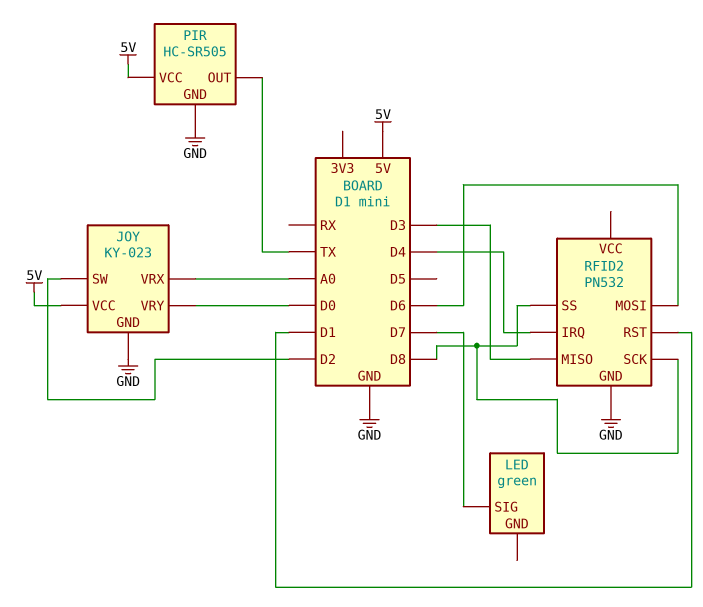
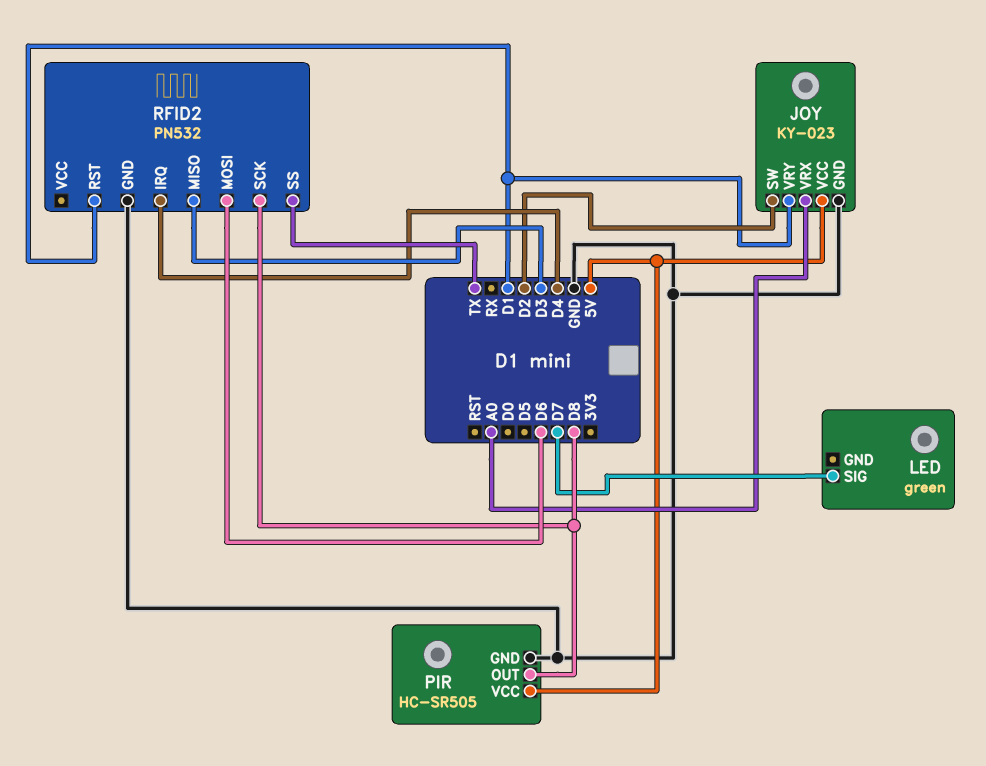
JOY pin VRY: D0 -> D1
PIR pin OUT: TX -> D8
RFID2 pin SS: D8 -> TX

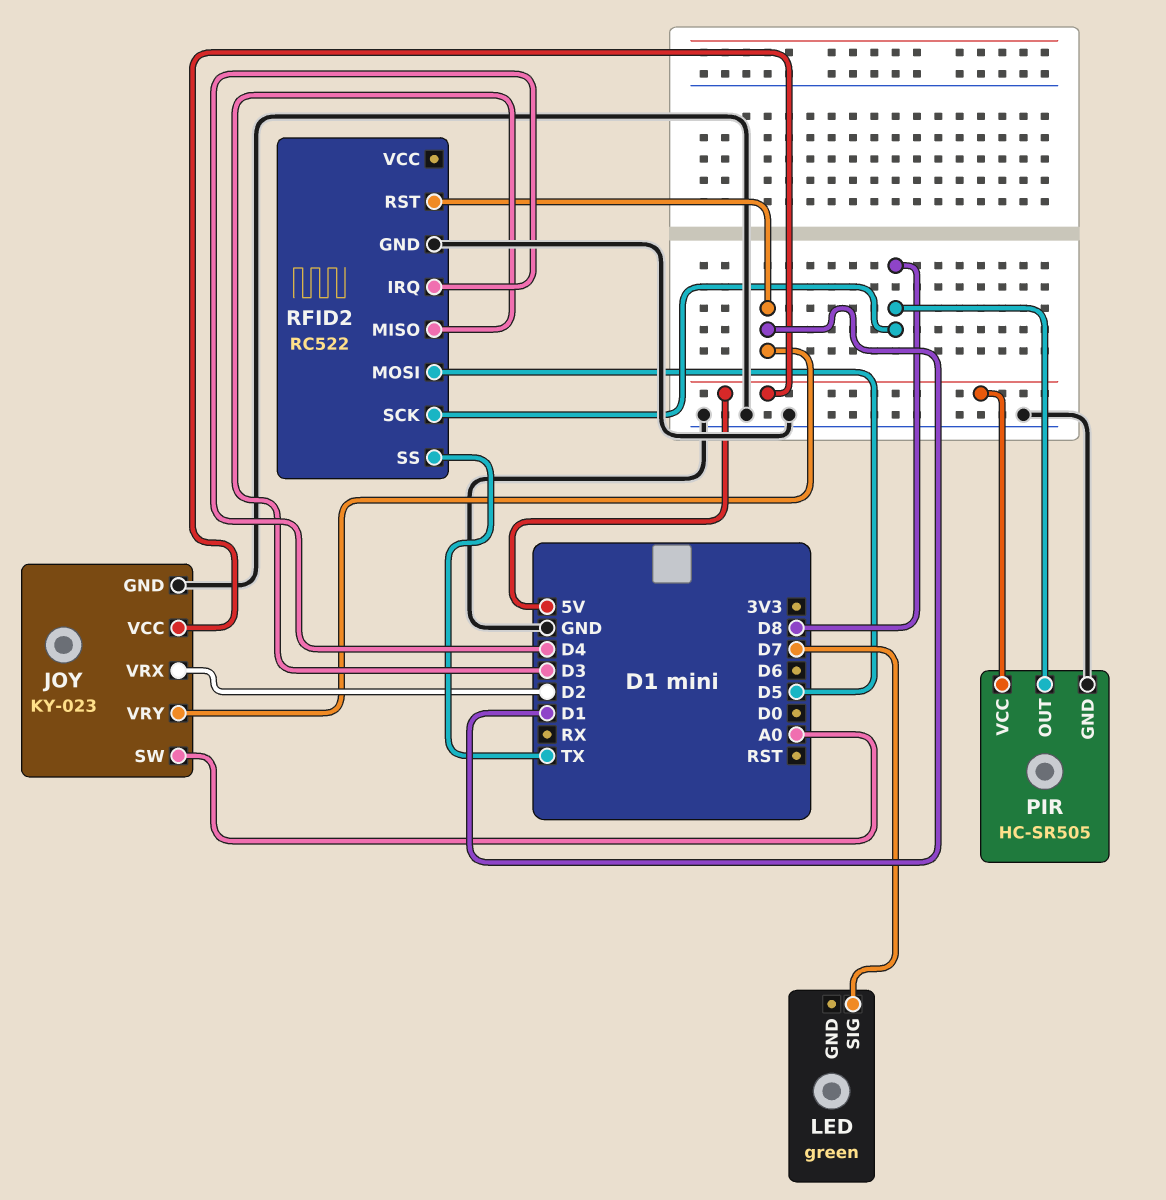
JOY pin SW: D2 -> A0
JOY pin VRX: A0 -> D2
RFID2: PN532 -> RC522
RFID2 pin MOSI: D6 -> D5

